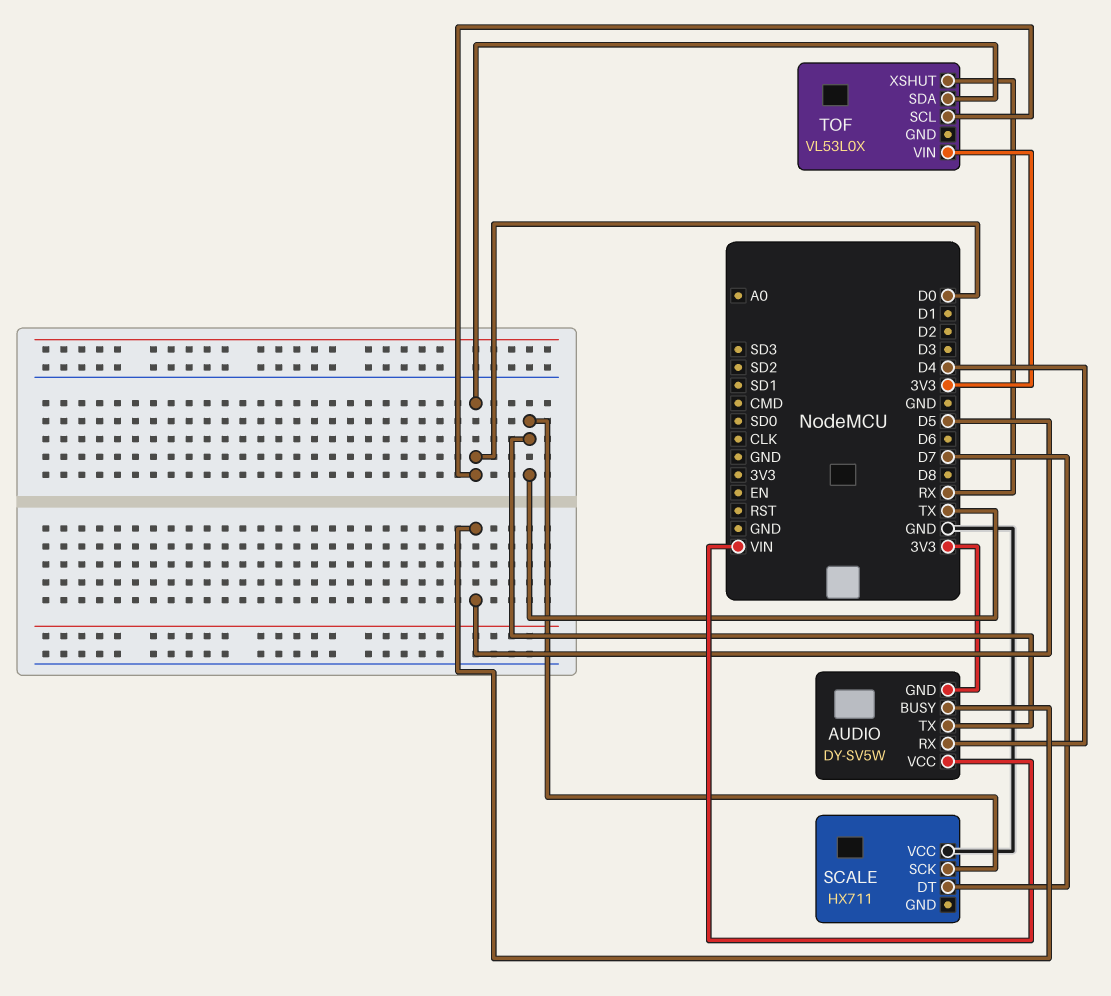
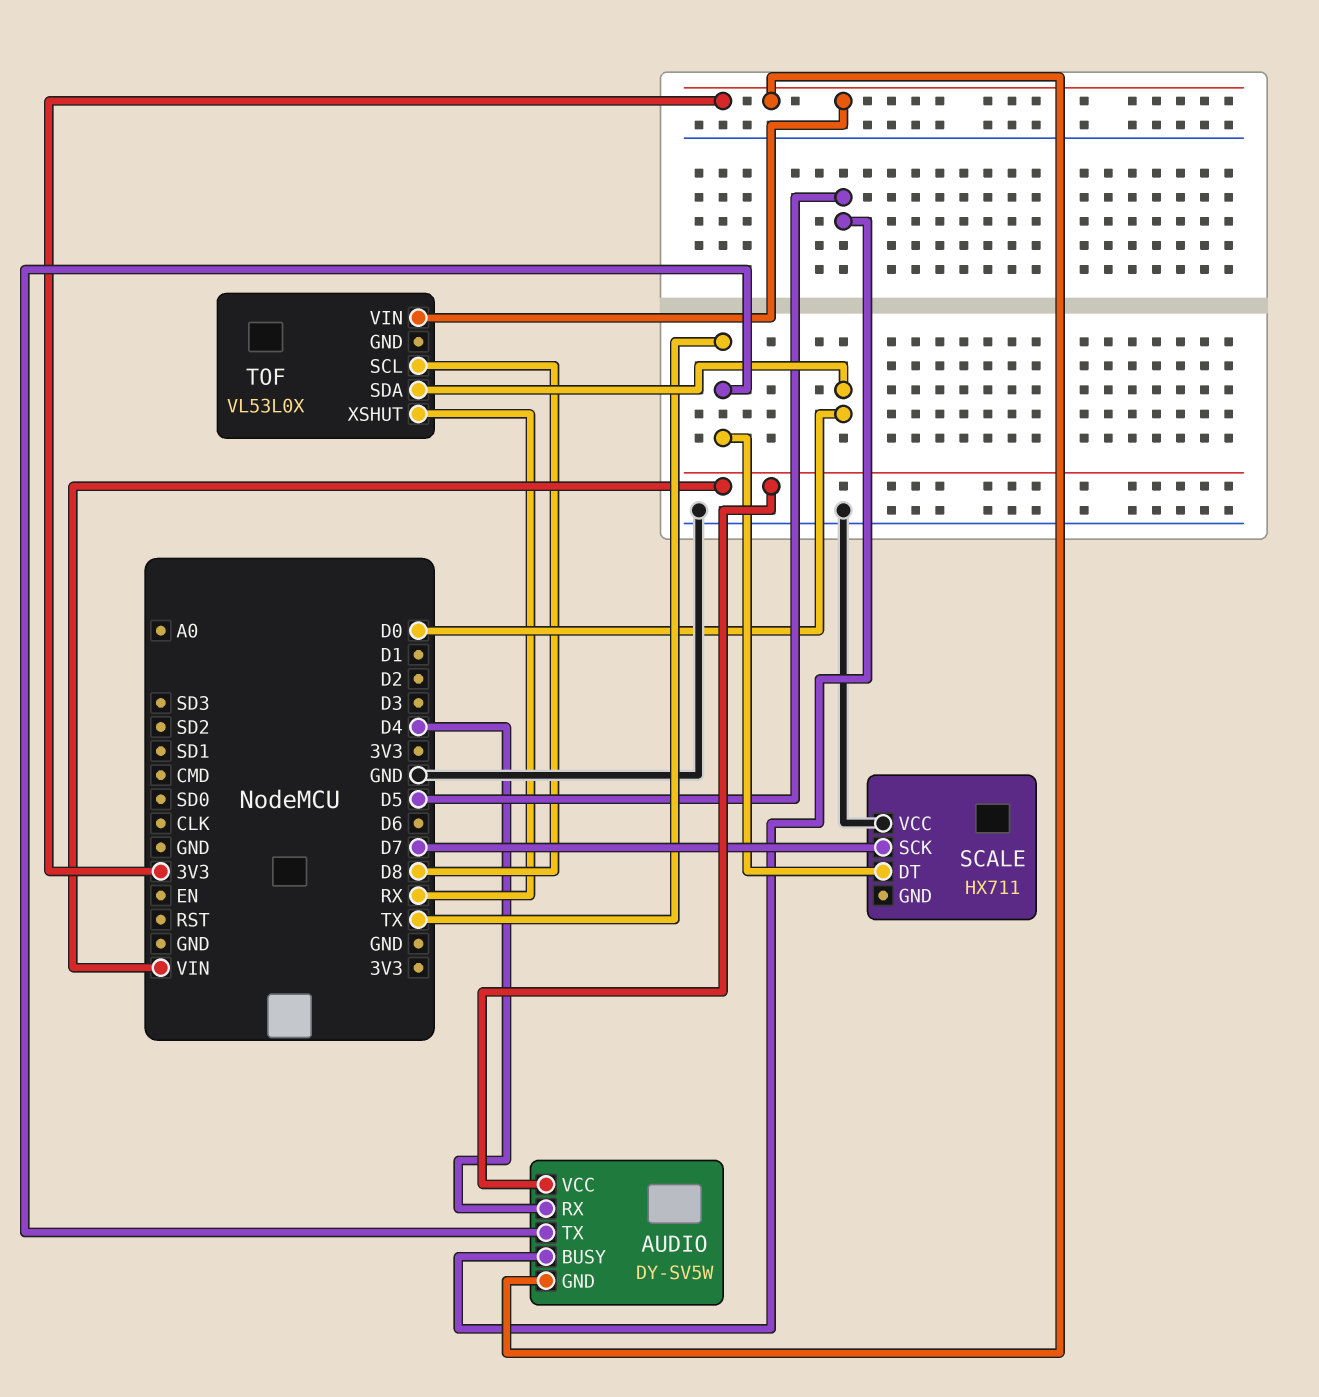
SCALE pin DT: D7 -> TX
SCALE pin SCK: TX -> D7
TOF pin SCL: D0 -> D8

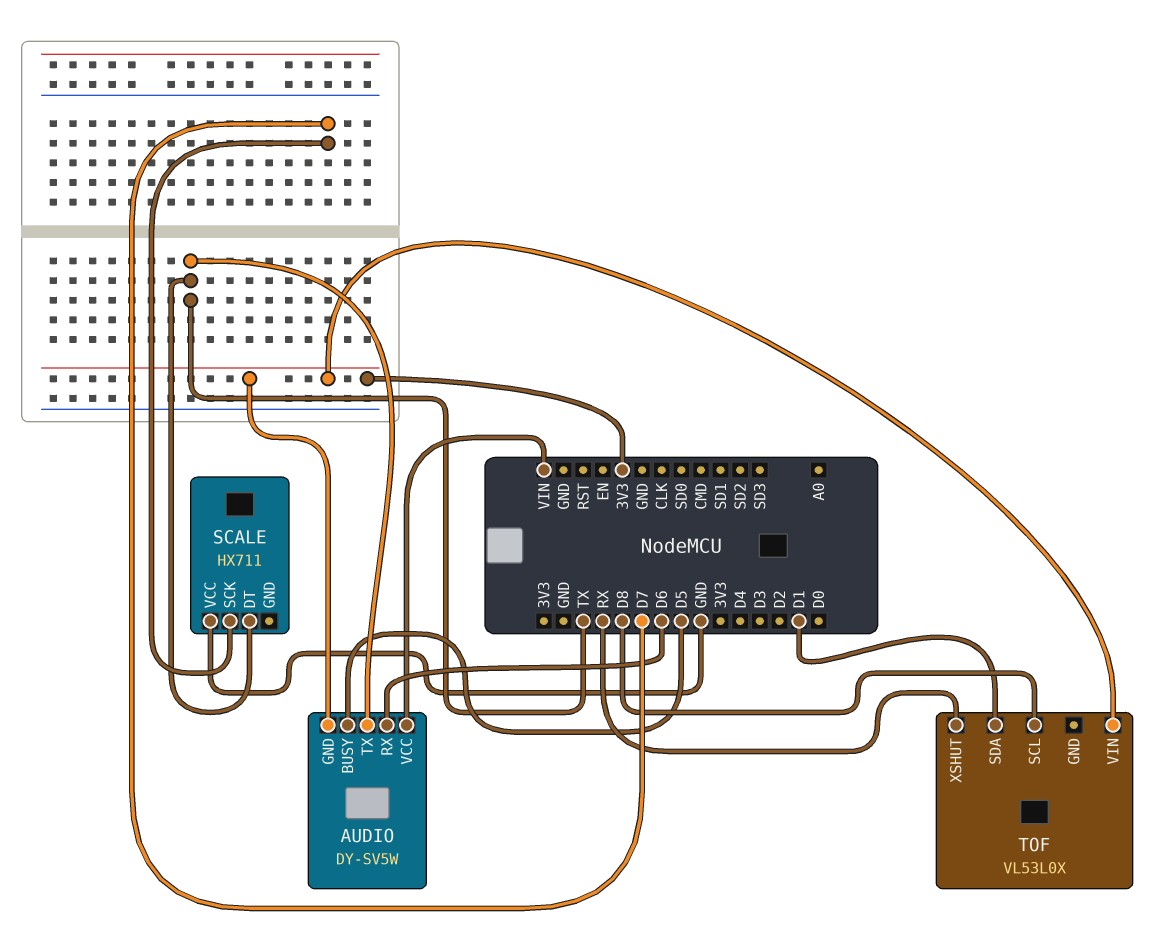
AUDIO pin RX: D4 -> D6
TOF pin SDA: D0 -> D1

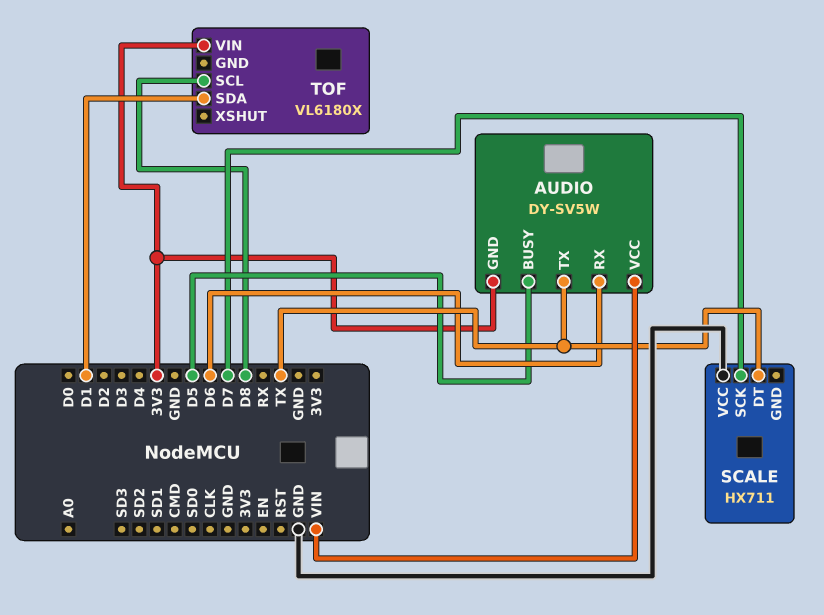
TOF: VL53L0X -> VL6180X
TOF pin XSHUT: RX -> none

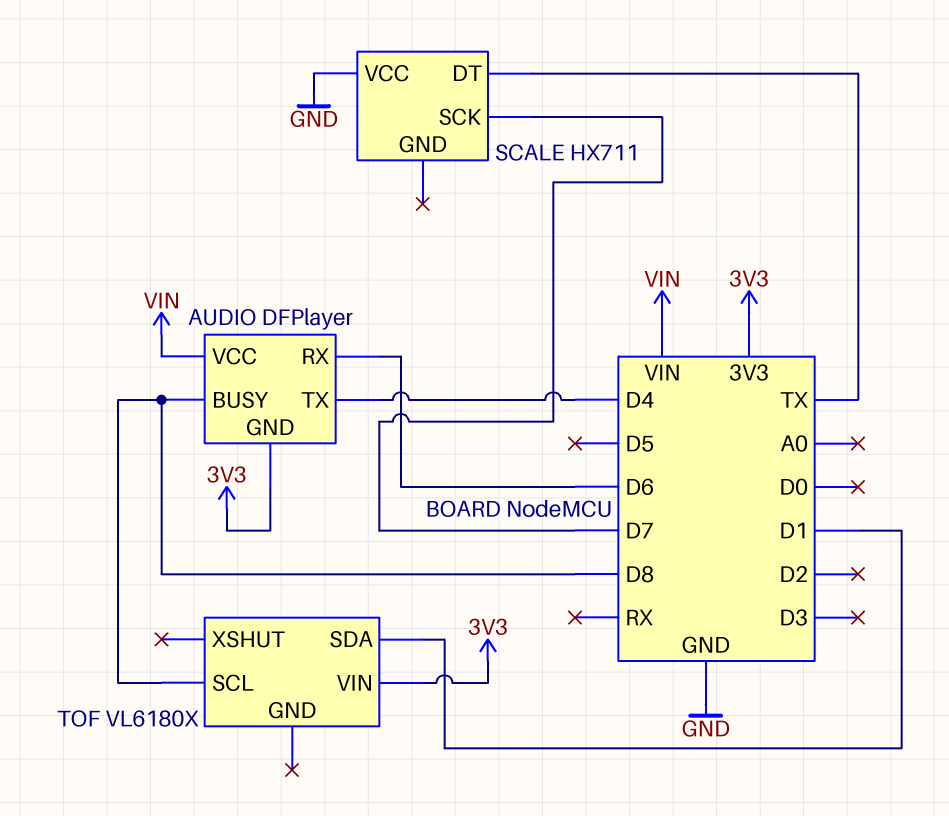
AUDIO: DY-SV5W -> DFPlayer
AUDIO pin BUSY: D5 -> D8
AUDIO pin TX: TX -> D4

